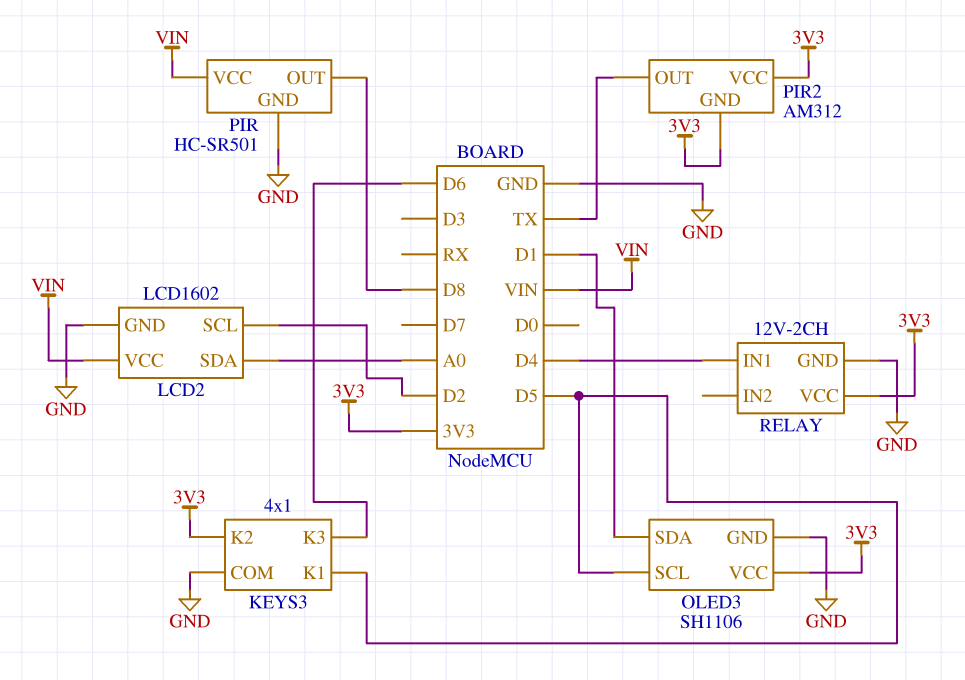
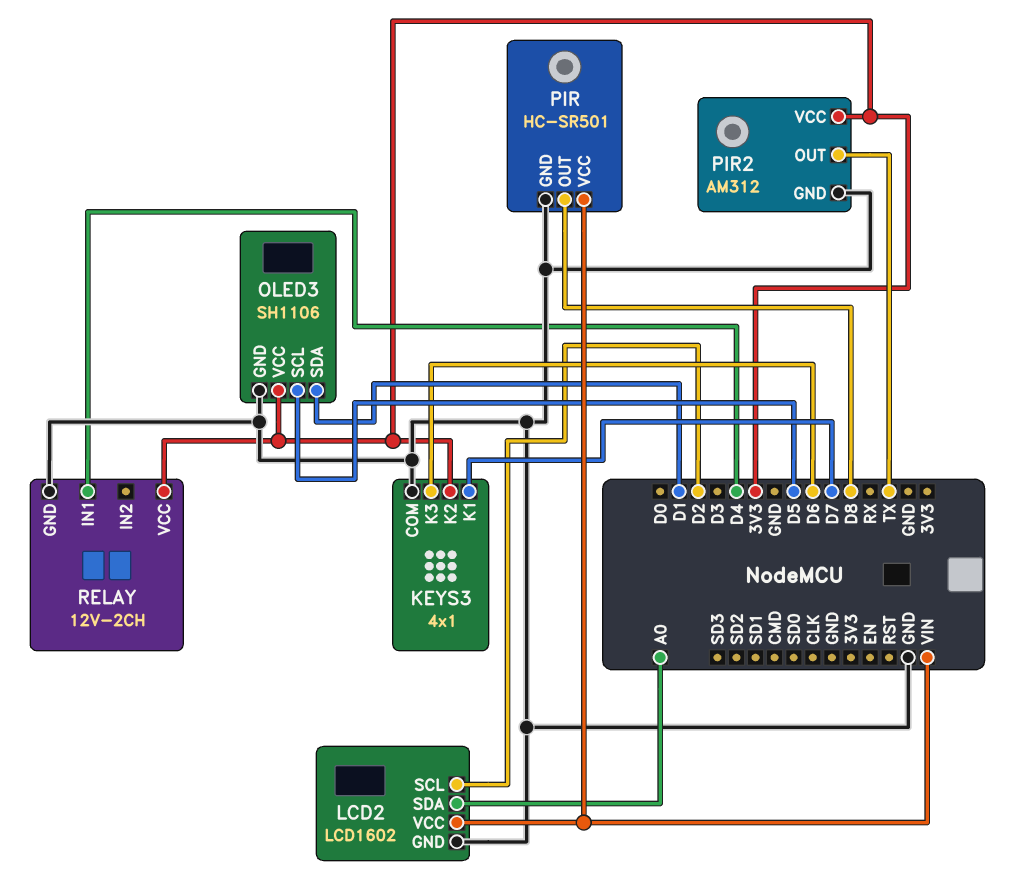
KEYS3 pin K1: D5 -> D7
PIR2 pin GND: 3V3 -> GND

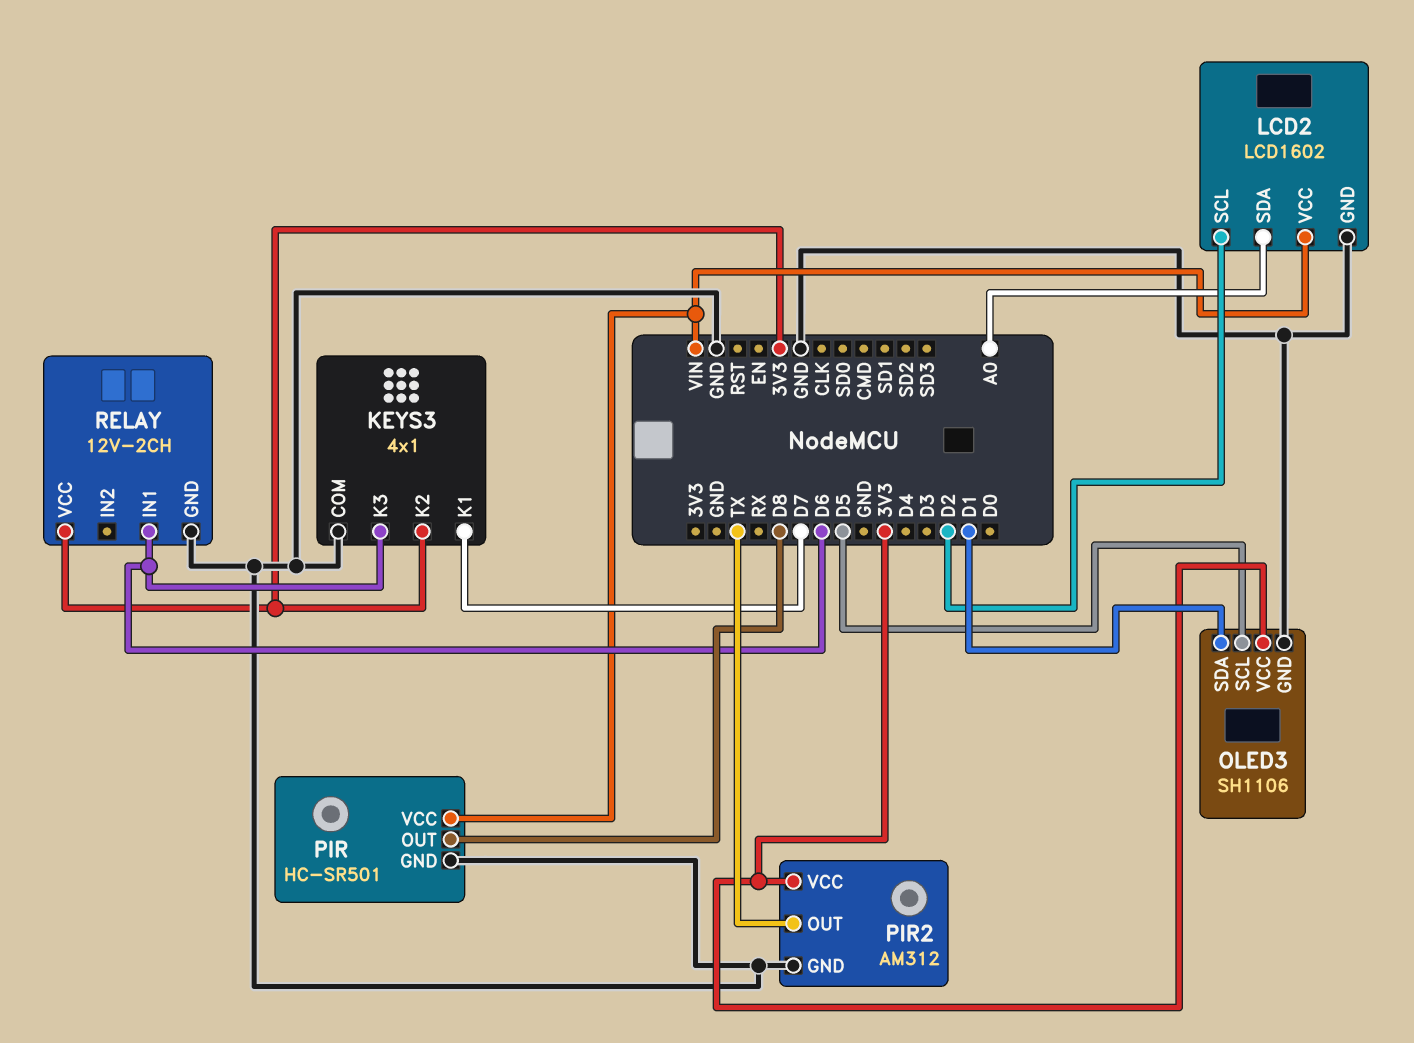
RELAY pin IN1: D4 -> D6

